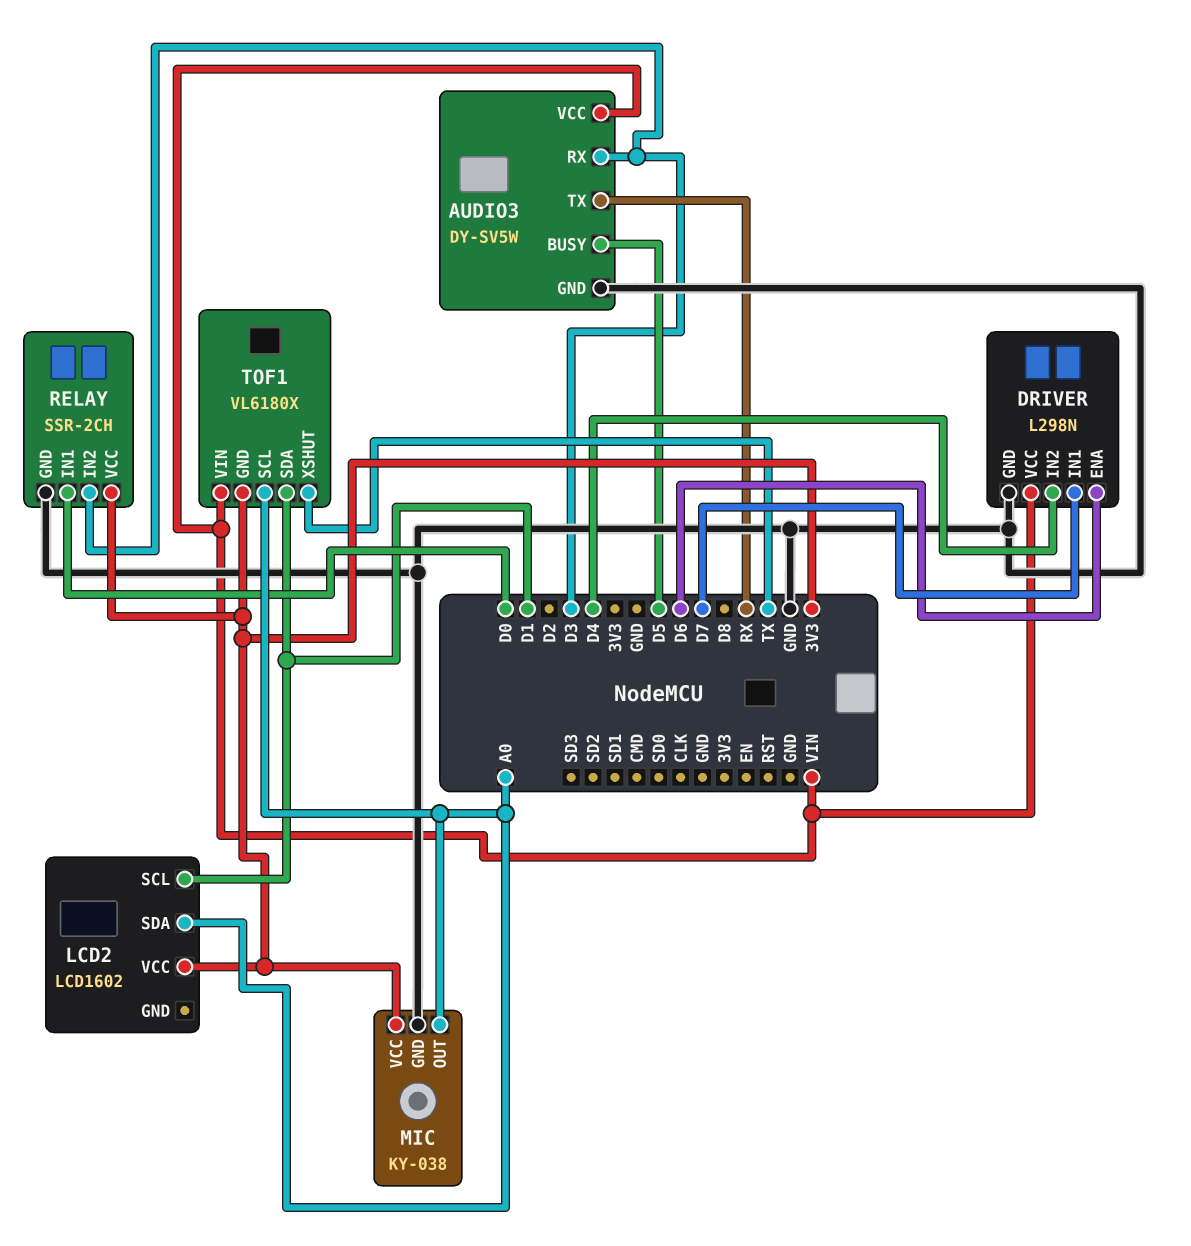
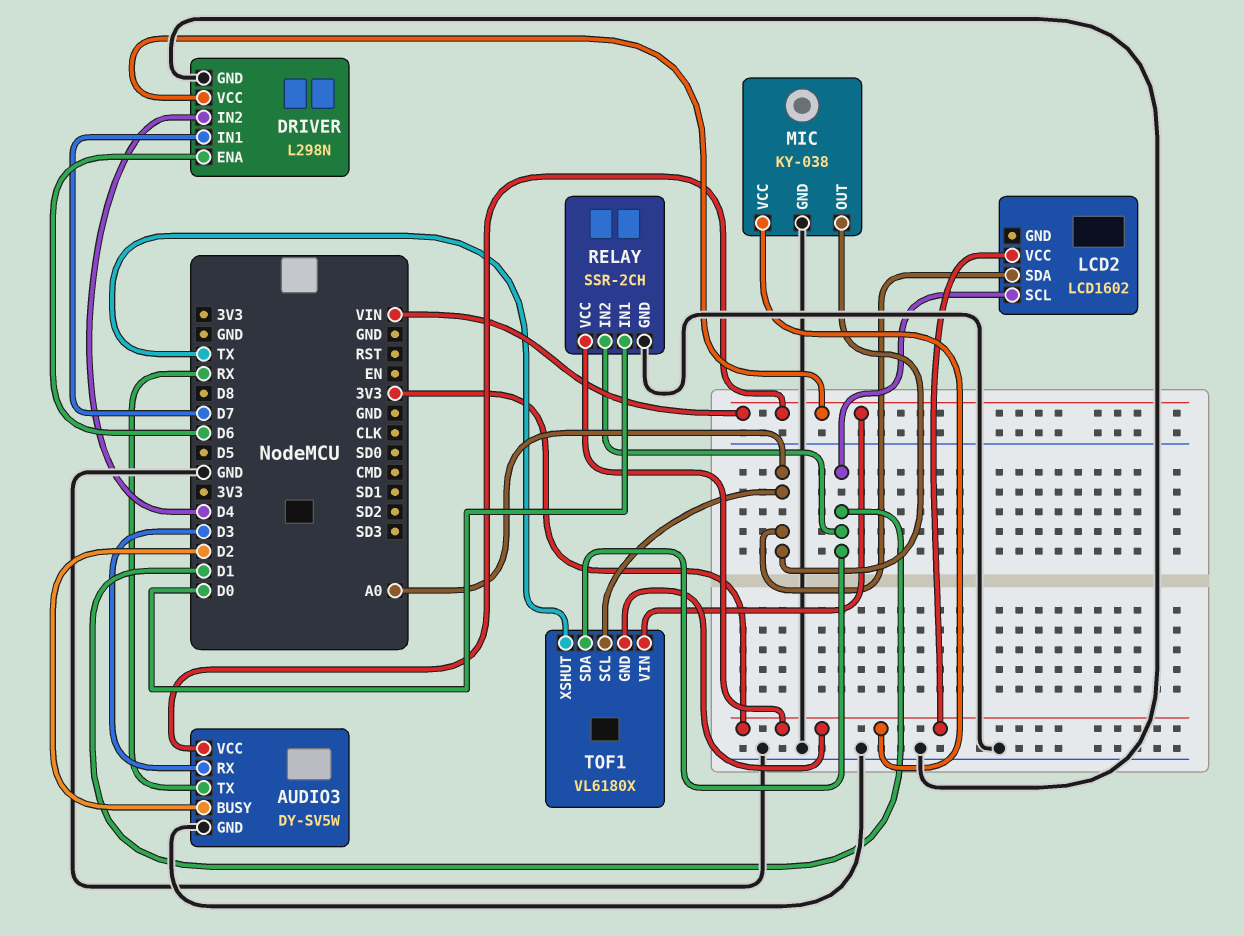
AUDIO3 pin BUSY: D5 -> D2
RELAY pin IN2: D3 -> D1

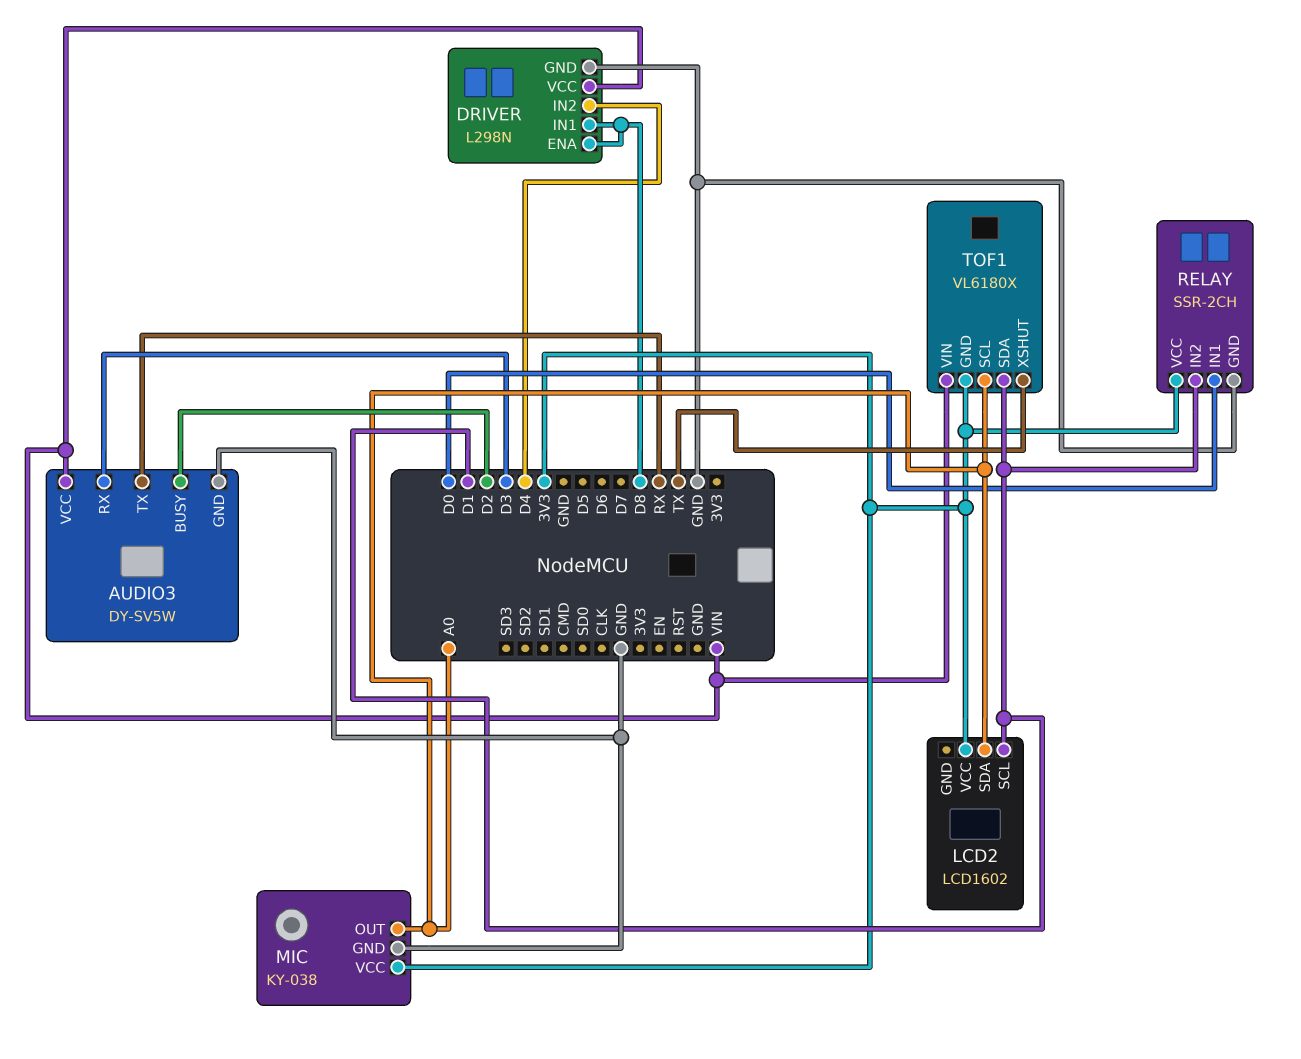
DRIVER pin ENA: D6 -> D8
DRIVER pin IN1: D7 -> D8

